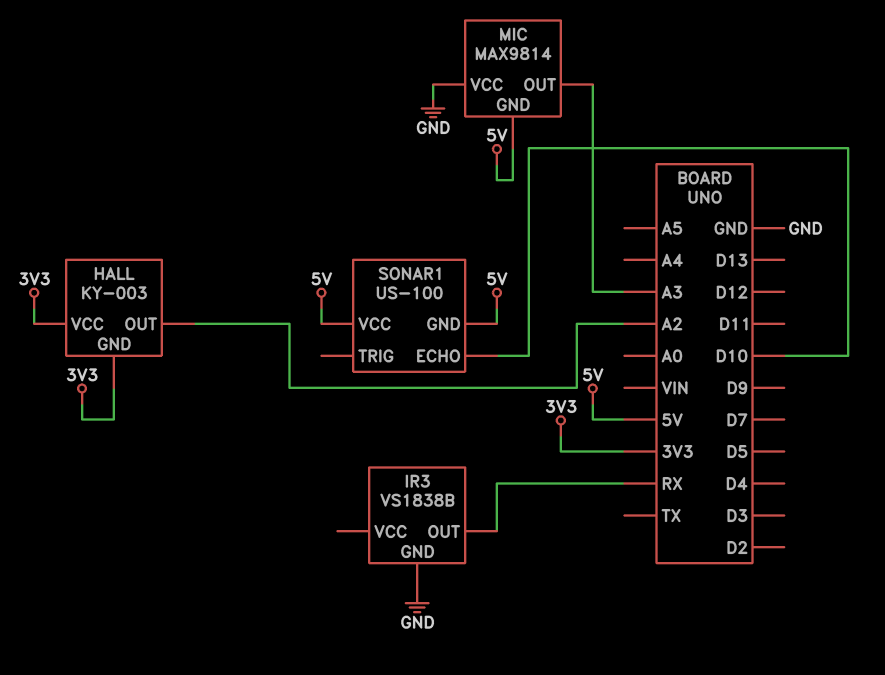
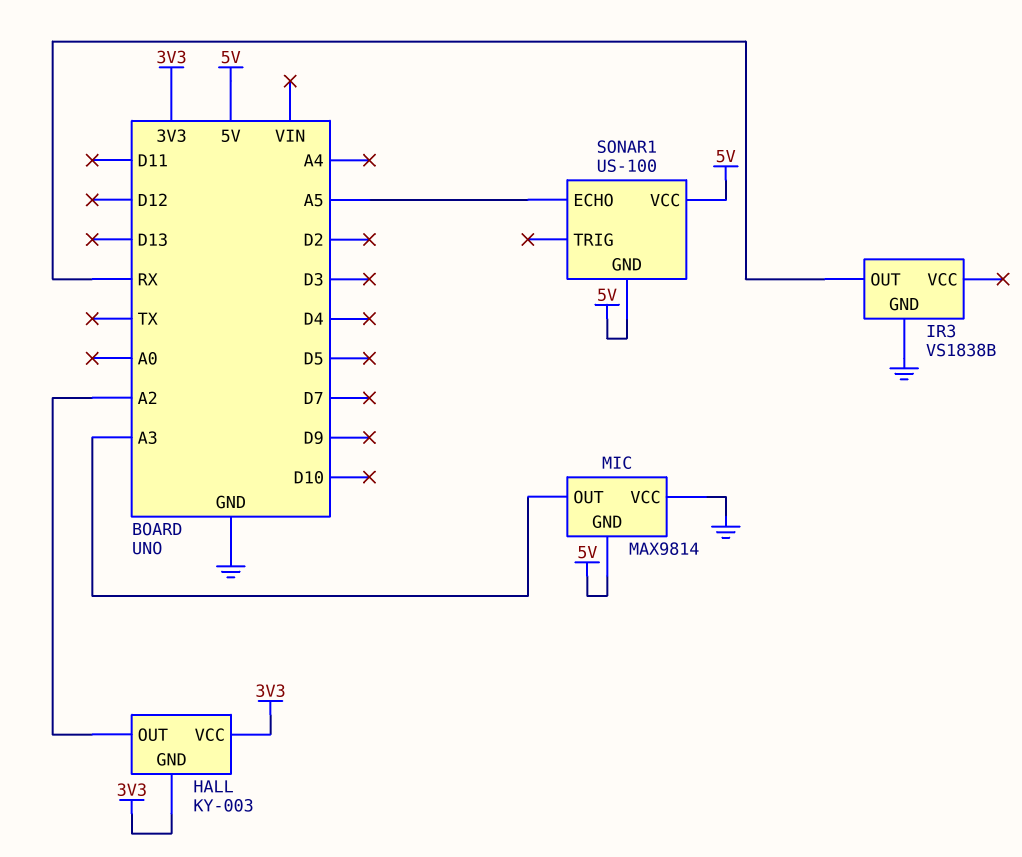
SONAR1 pin ECHO: D10 -> A5

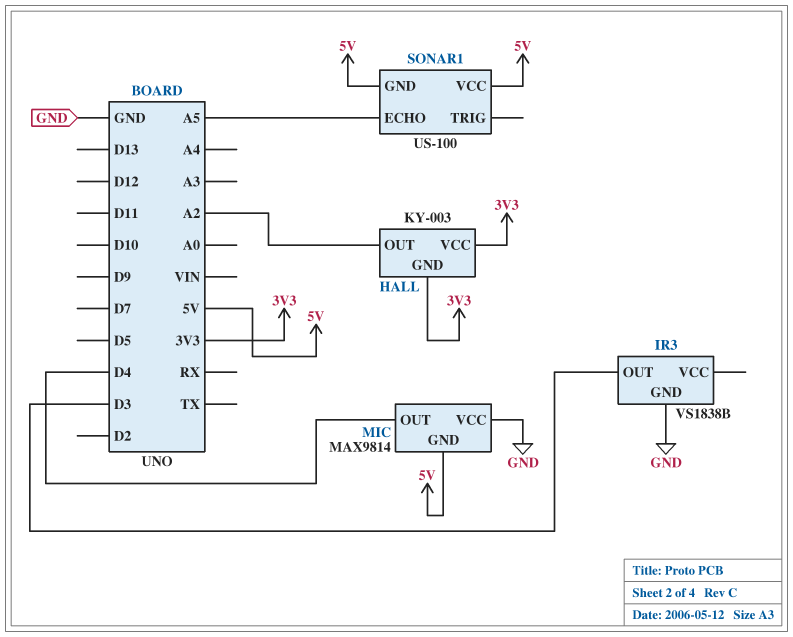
IR3 pin OUT: RX -> D3
MIC pin OUT: A3 -> D4

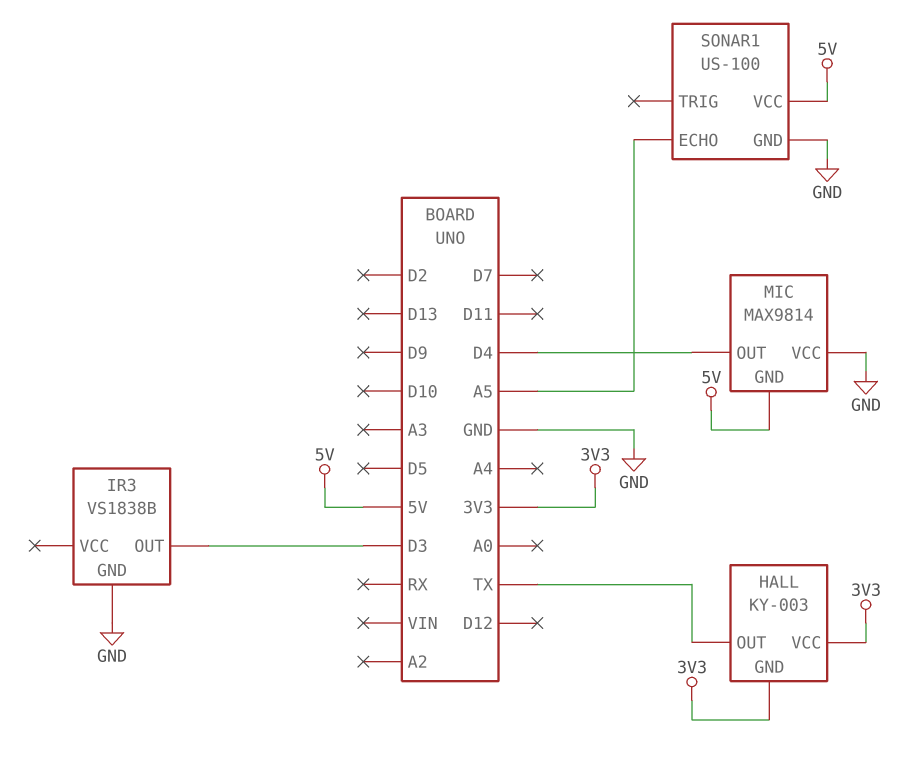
HALL pin OUT: A2 -> TX
SONAR1 pin GND: 5V -> GND

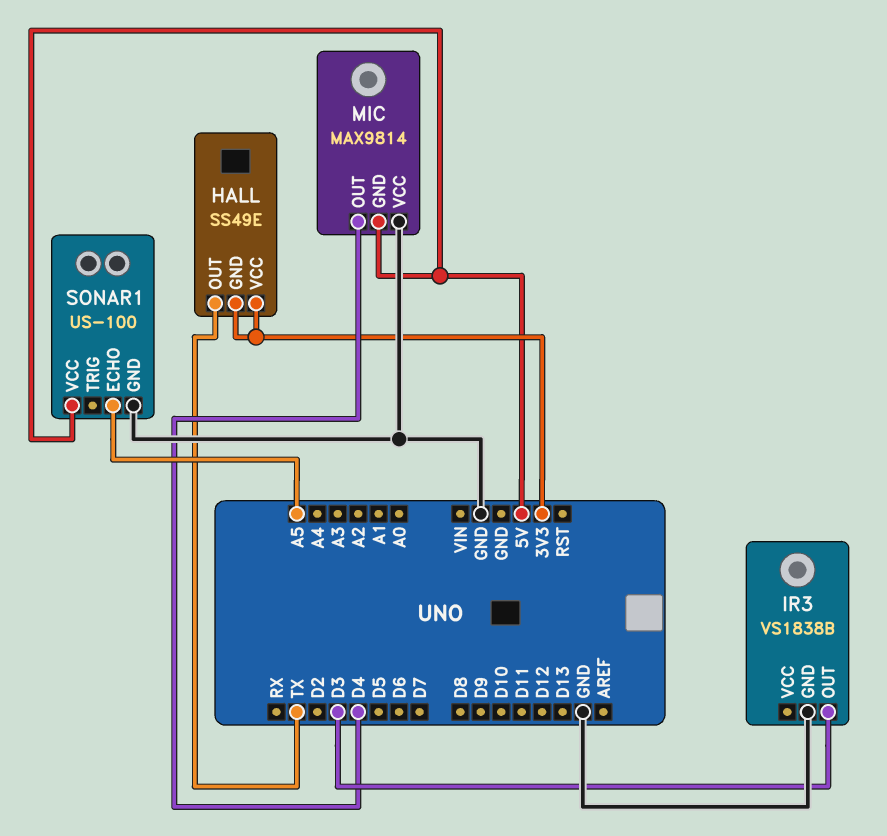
HALL: KY-003 -> SS49E

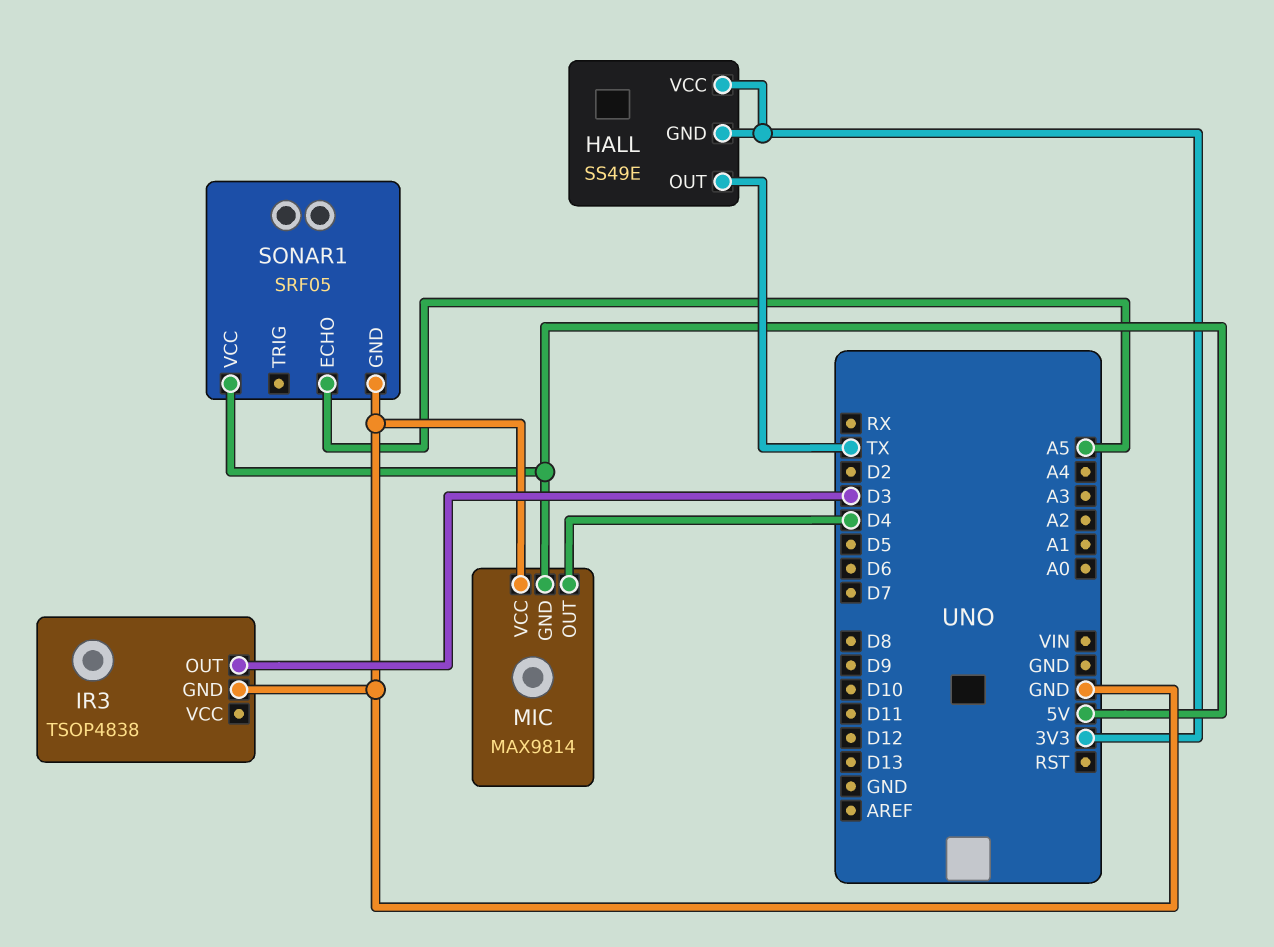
IR3: VS1838B -> TSOP4838
SONAR1: US-100 -> SRF05

